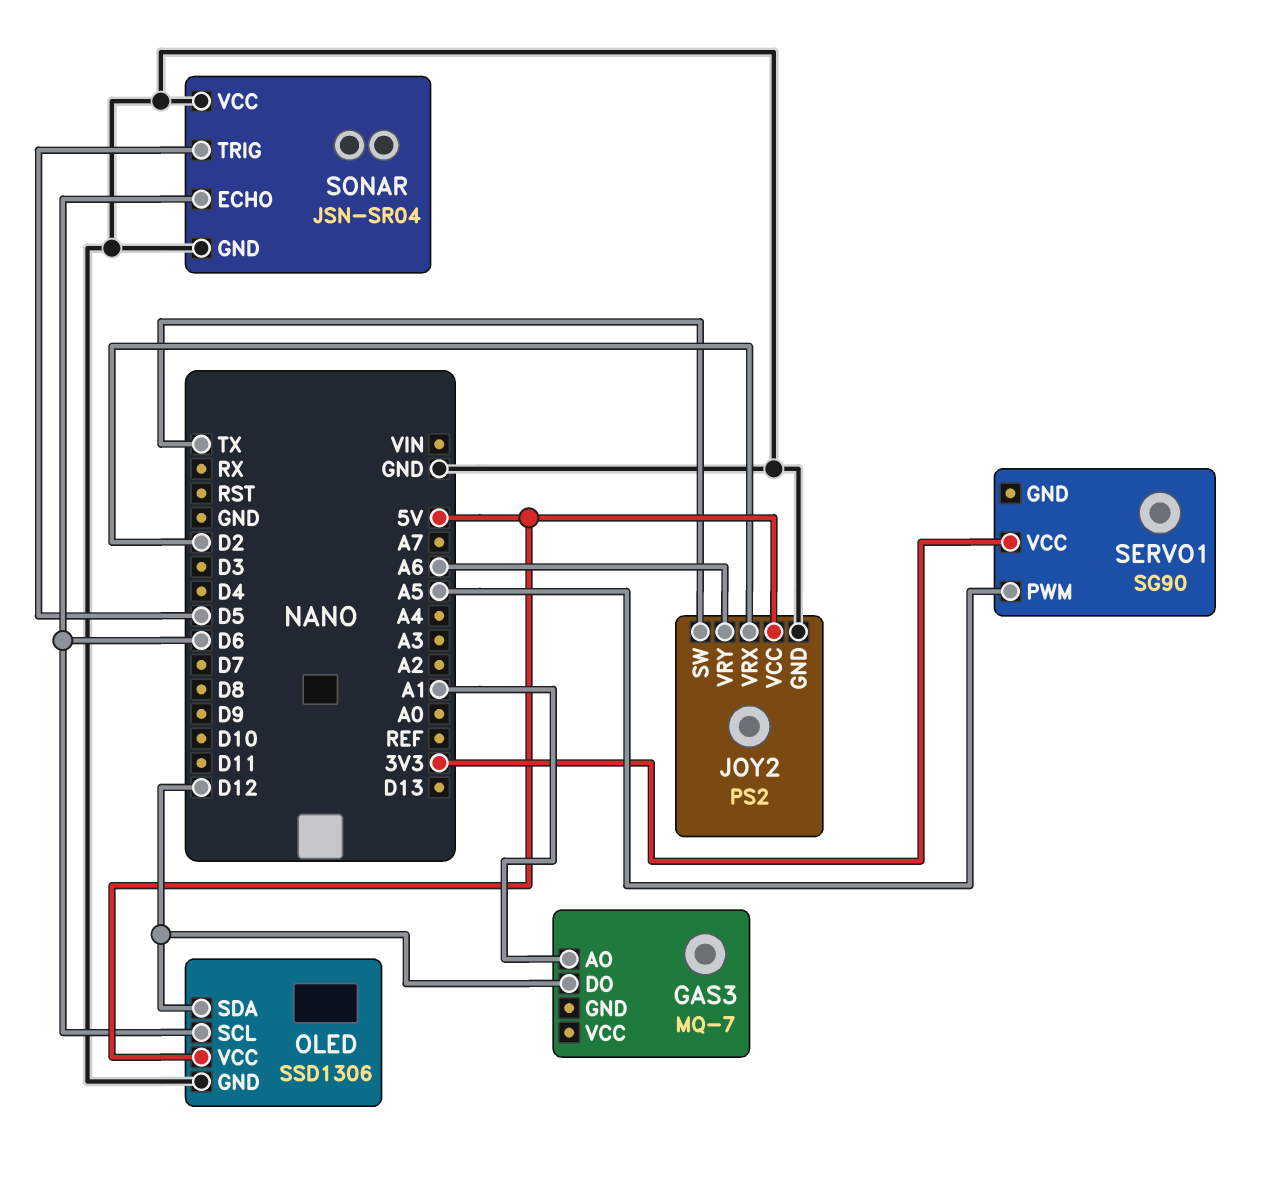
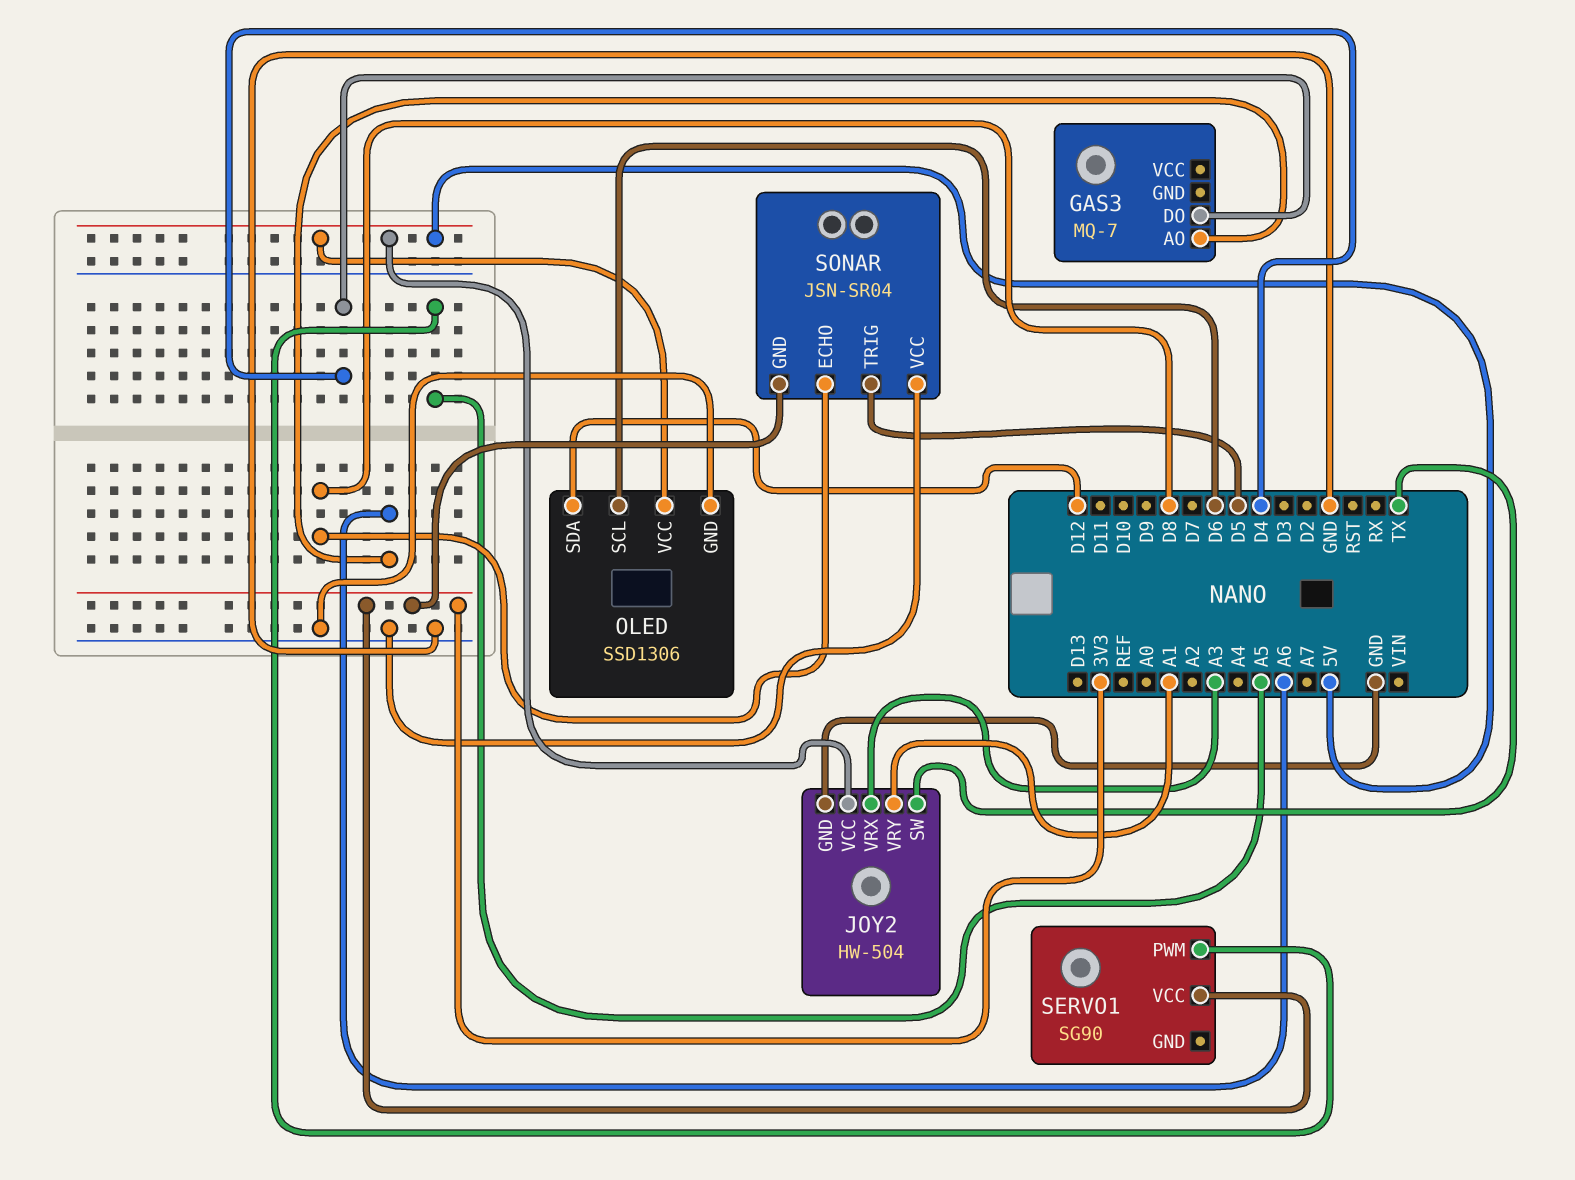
GAS3 pin AO: A1 -> A6
GAS3 pin DO: D12 -> D4
JOY2: PS2 -> HW-504
JOY2 pin VRX: D2 -> A3
JOY2 pin VRY: A6 -> A1
SONAR pin ECHO: D6 -> D8
SONAR pin GND: GND -> 3V3

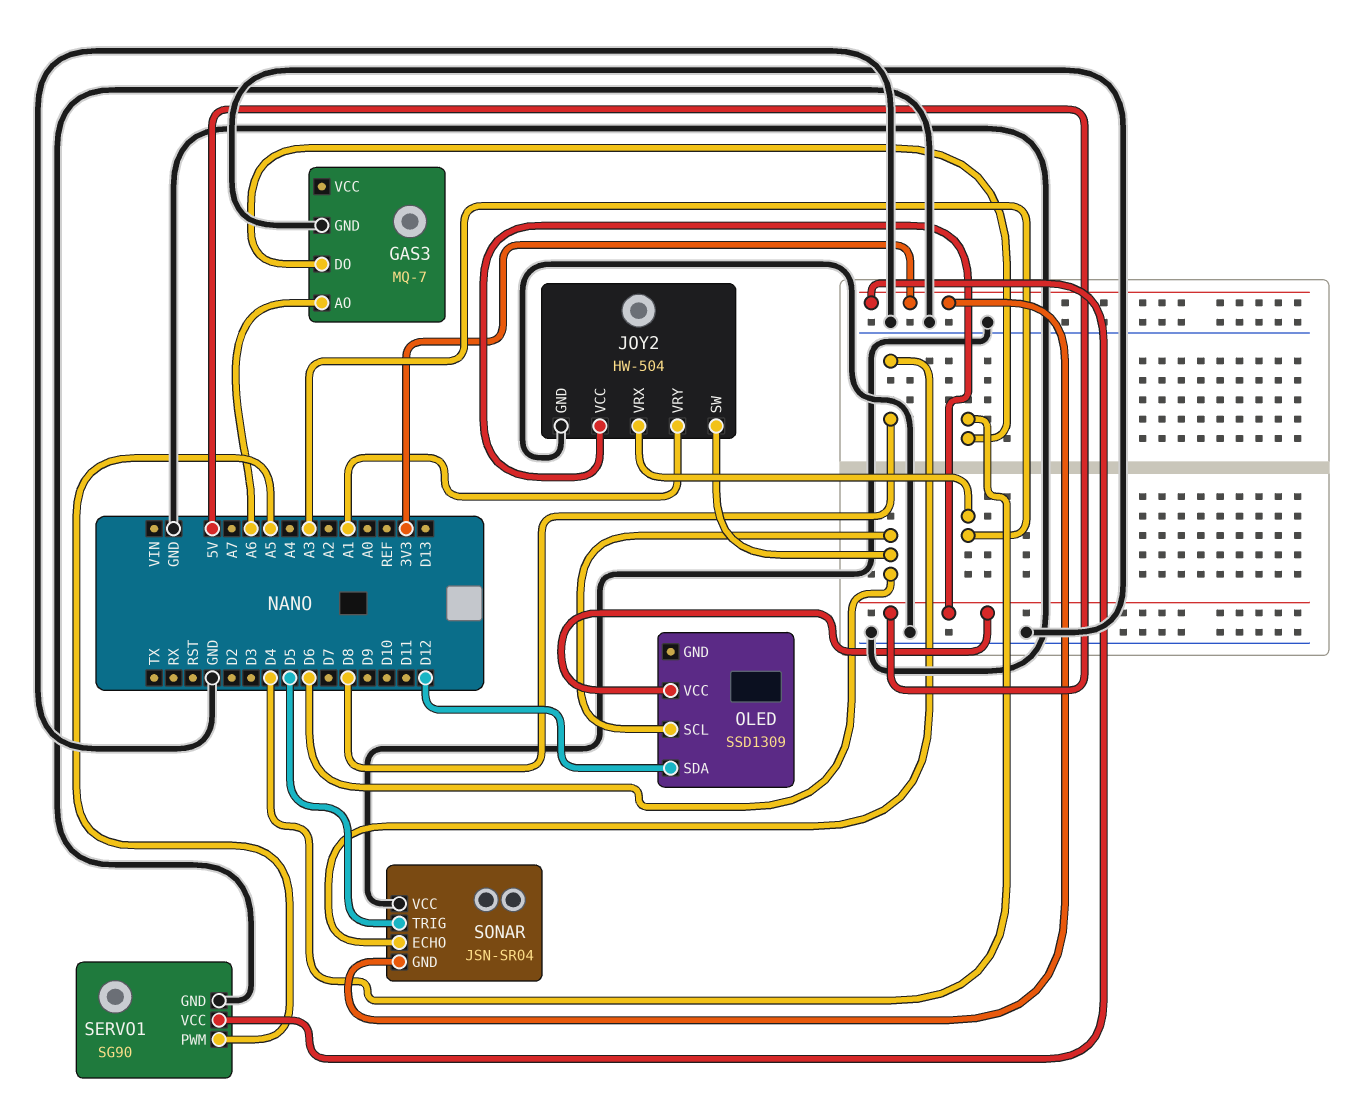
GAS3 pin GND: none -> GND
JOY2 pin SW: TX -> D6
OLED: SSD1306 -> SSD1309
OLED pin GND: GND -> none
SERVO1 pin GND: none -> GND

